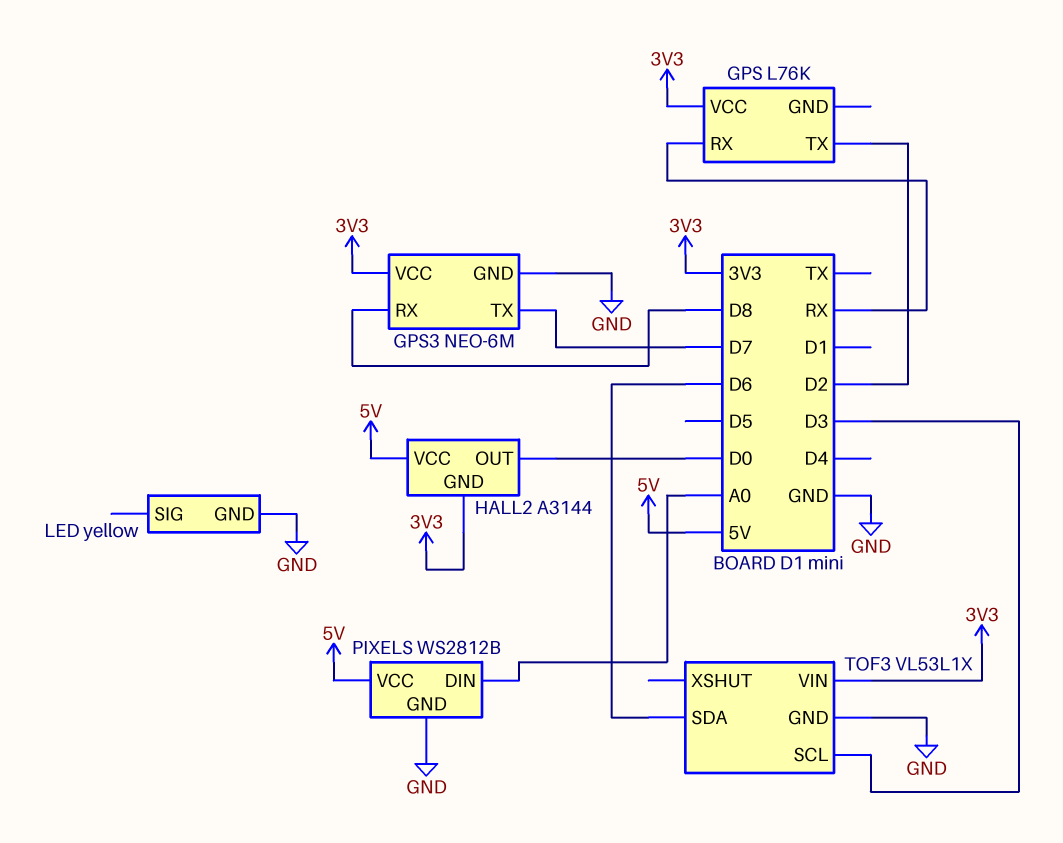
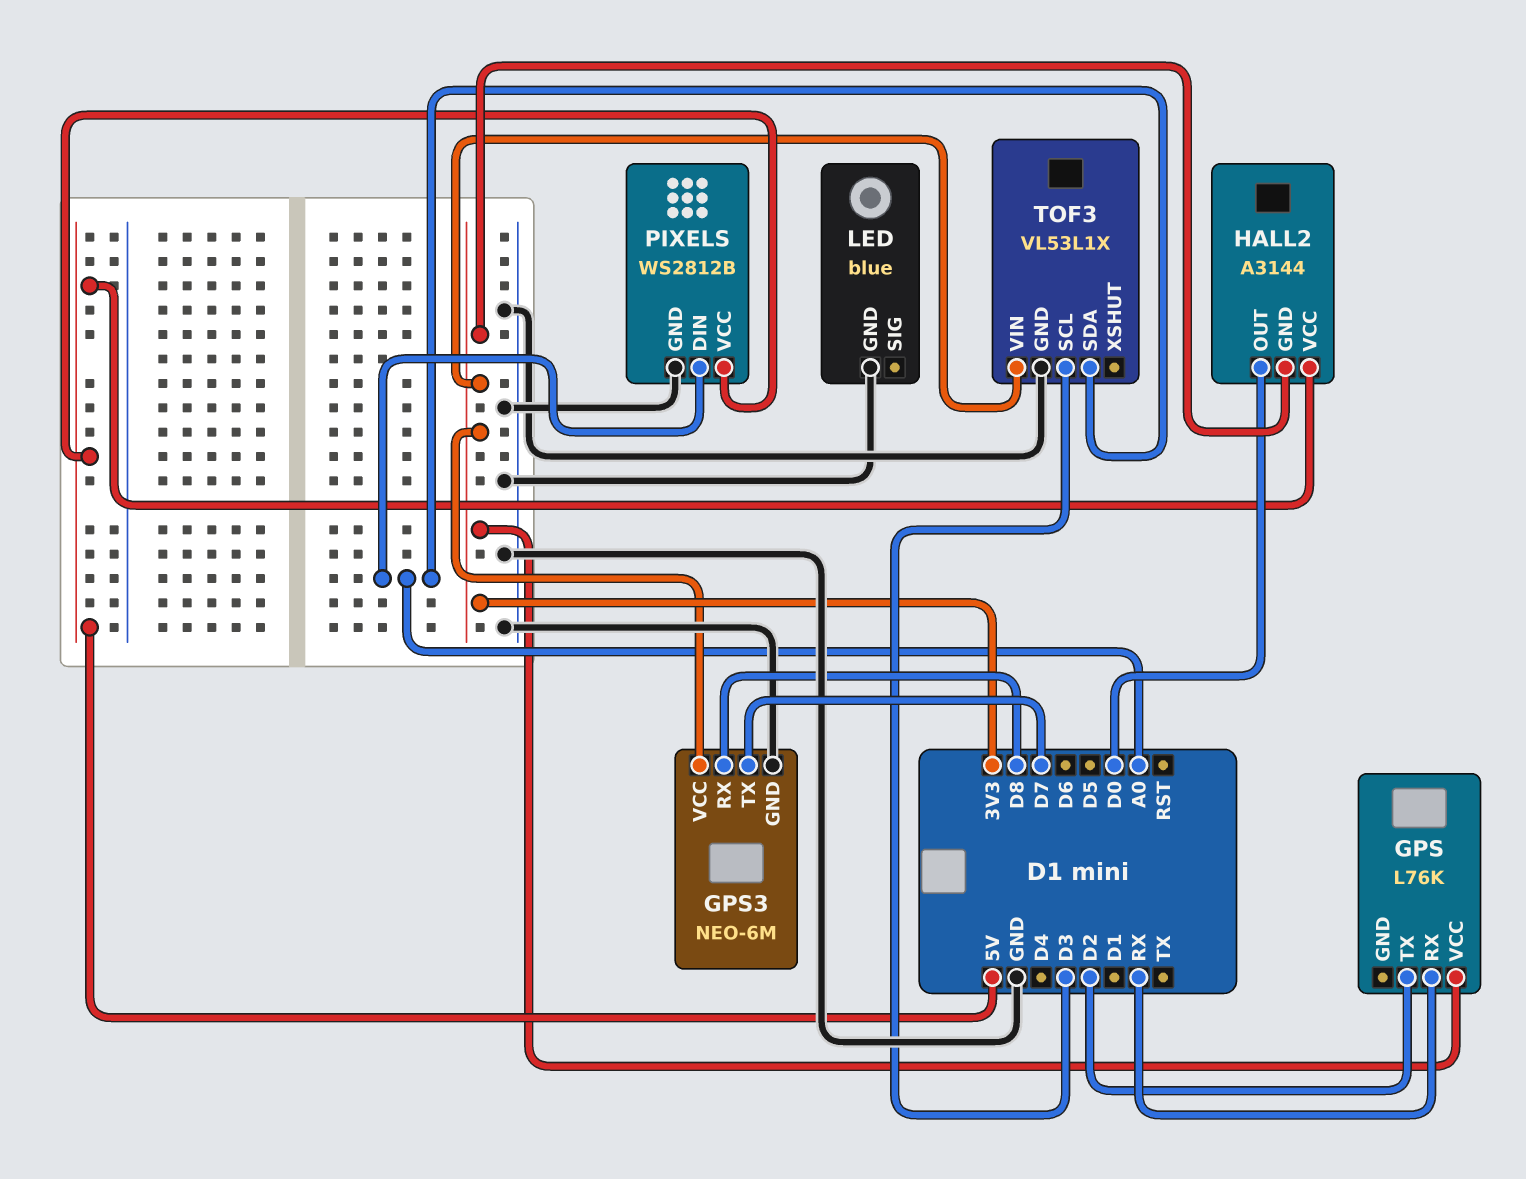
LED: yellow -> blue
TOF3 pin SDA: D6 -> A0

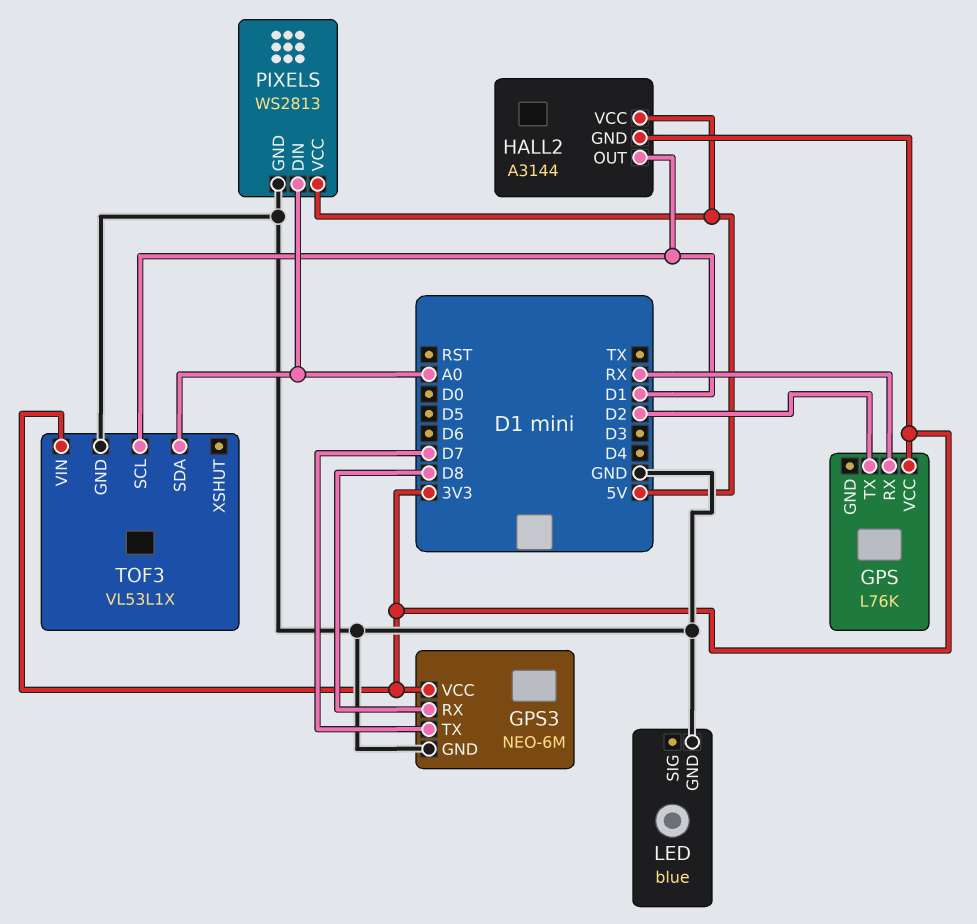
HALL2 pin OUT: D0 -> D1
PIXELS: WS2812B -> WS2813
TOF3 pin SCL: D3 -> D1

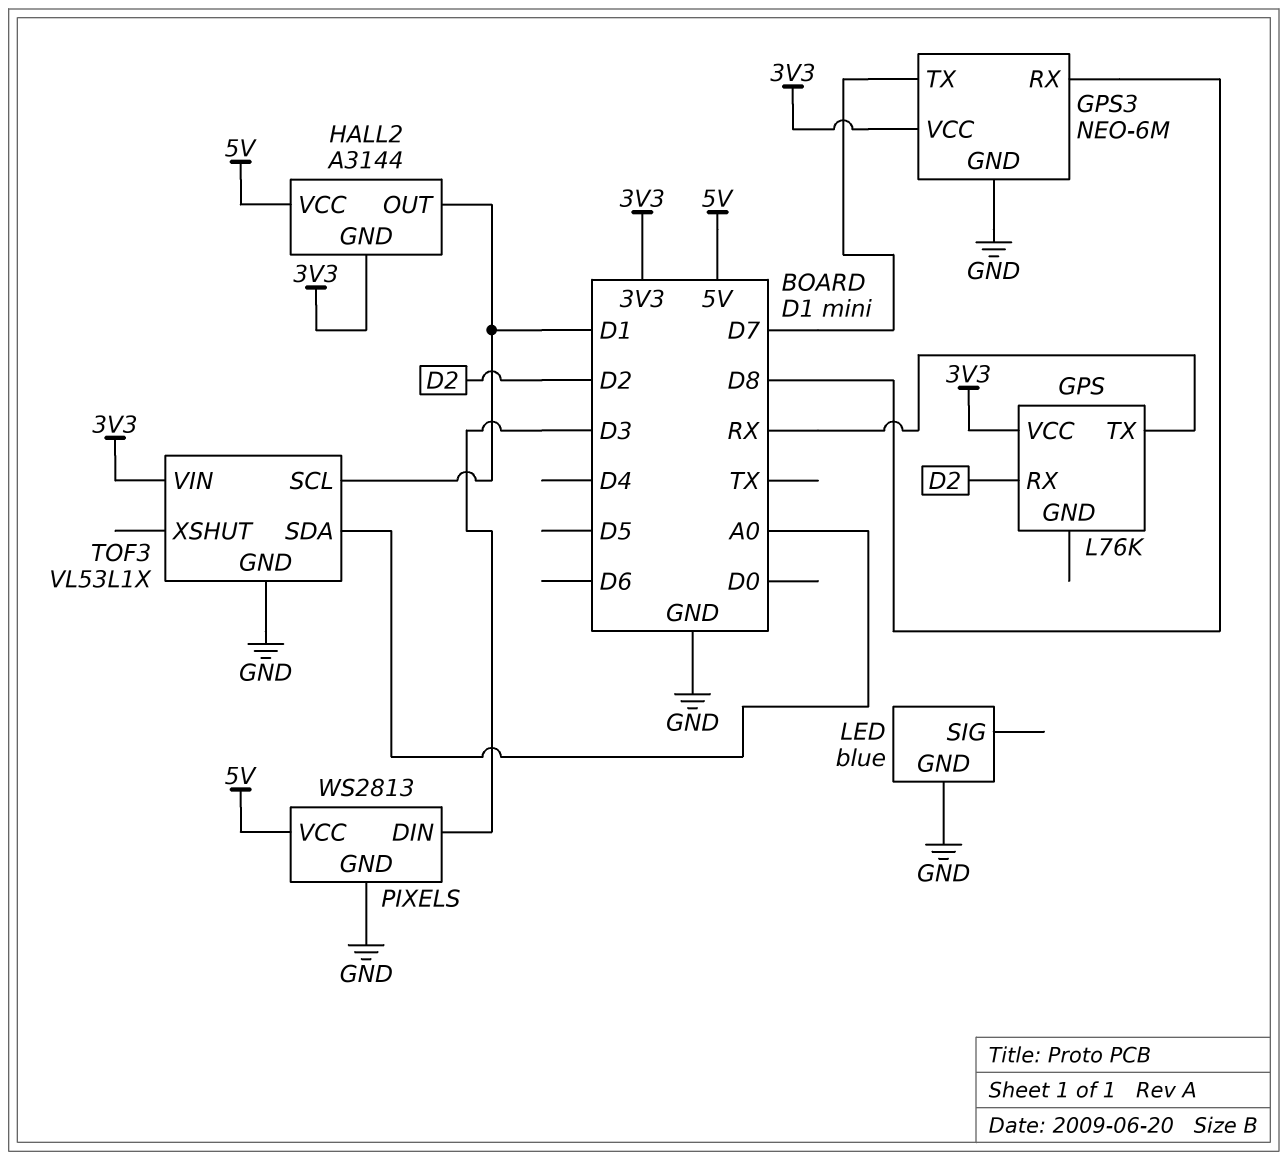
GPS pin RX: RX -> D2
GPS pin TX: D2 -> RX
PIXELS pin DIN: A0 -> D3

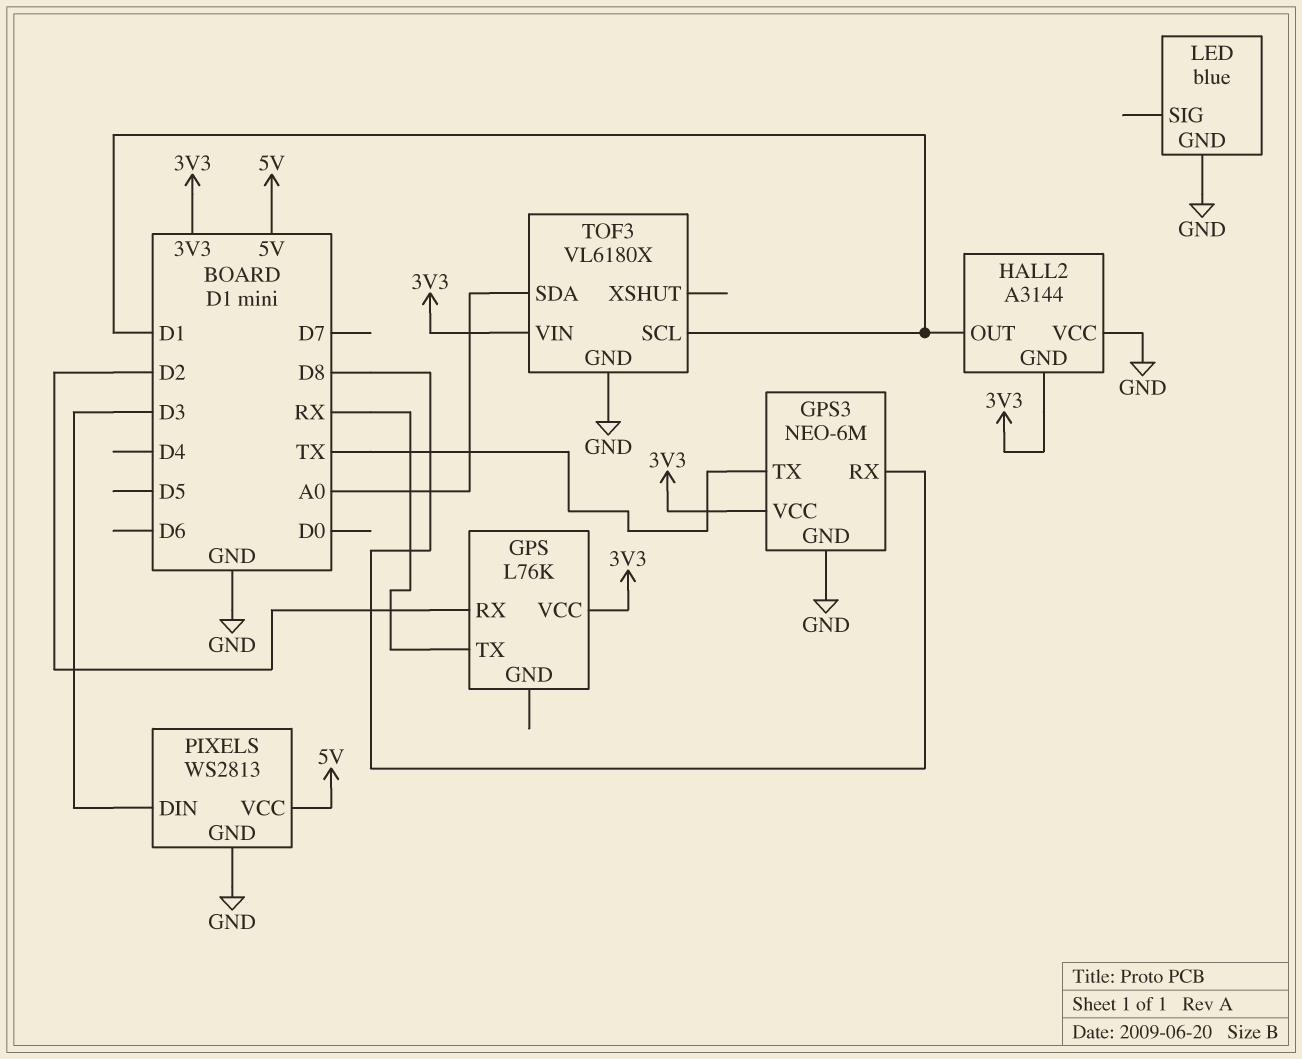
GPS3 pin TX: D7 -> TX
HALL2 pin VCC: 5V -> GND
TOF3: VL53L1X -> VL6180X

